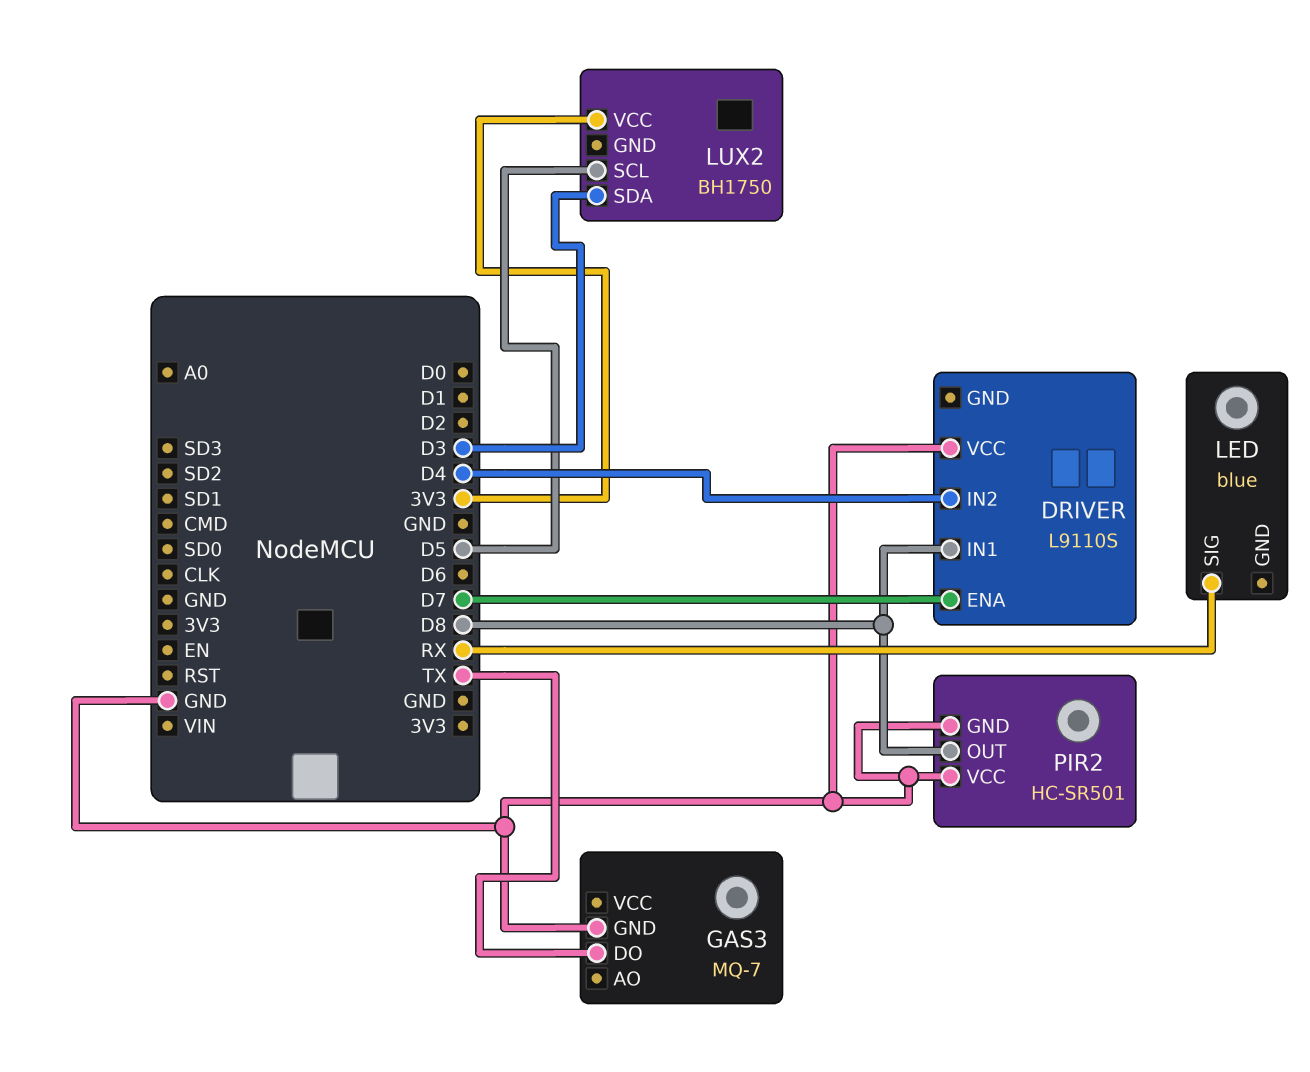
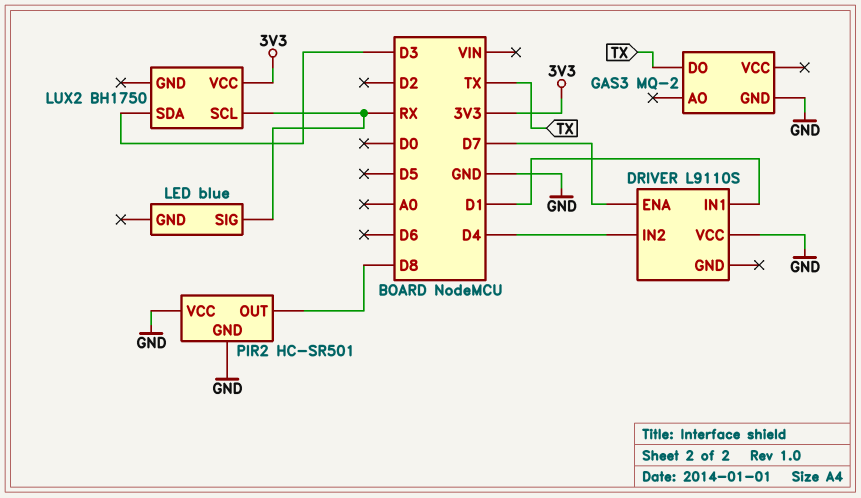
DRIVER pin IN1: D8 -> D1
GAS3: MQ-7 -> MQ-2
LUX2 pin SCL: D5 -> RX

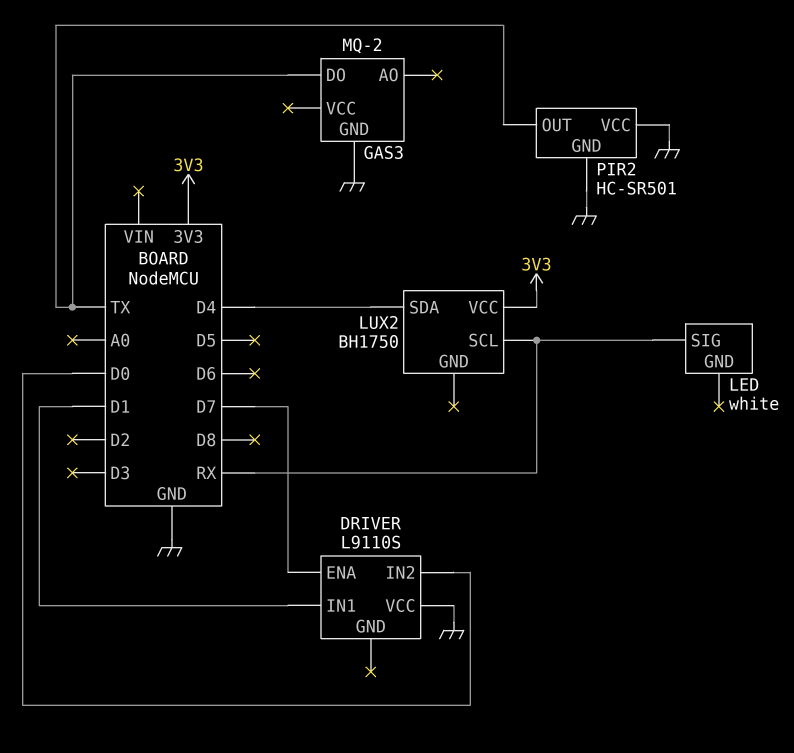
DRIVER pin IN2: D4 -> D0
LED: blue -> white
LUX2 pin SDA: D3 -> D4
PIR2 pin OUT: D8 -> TX

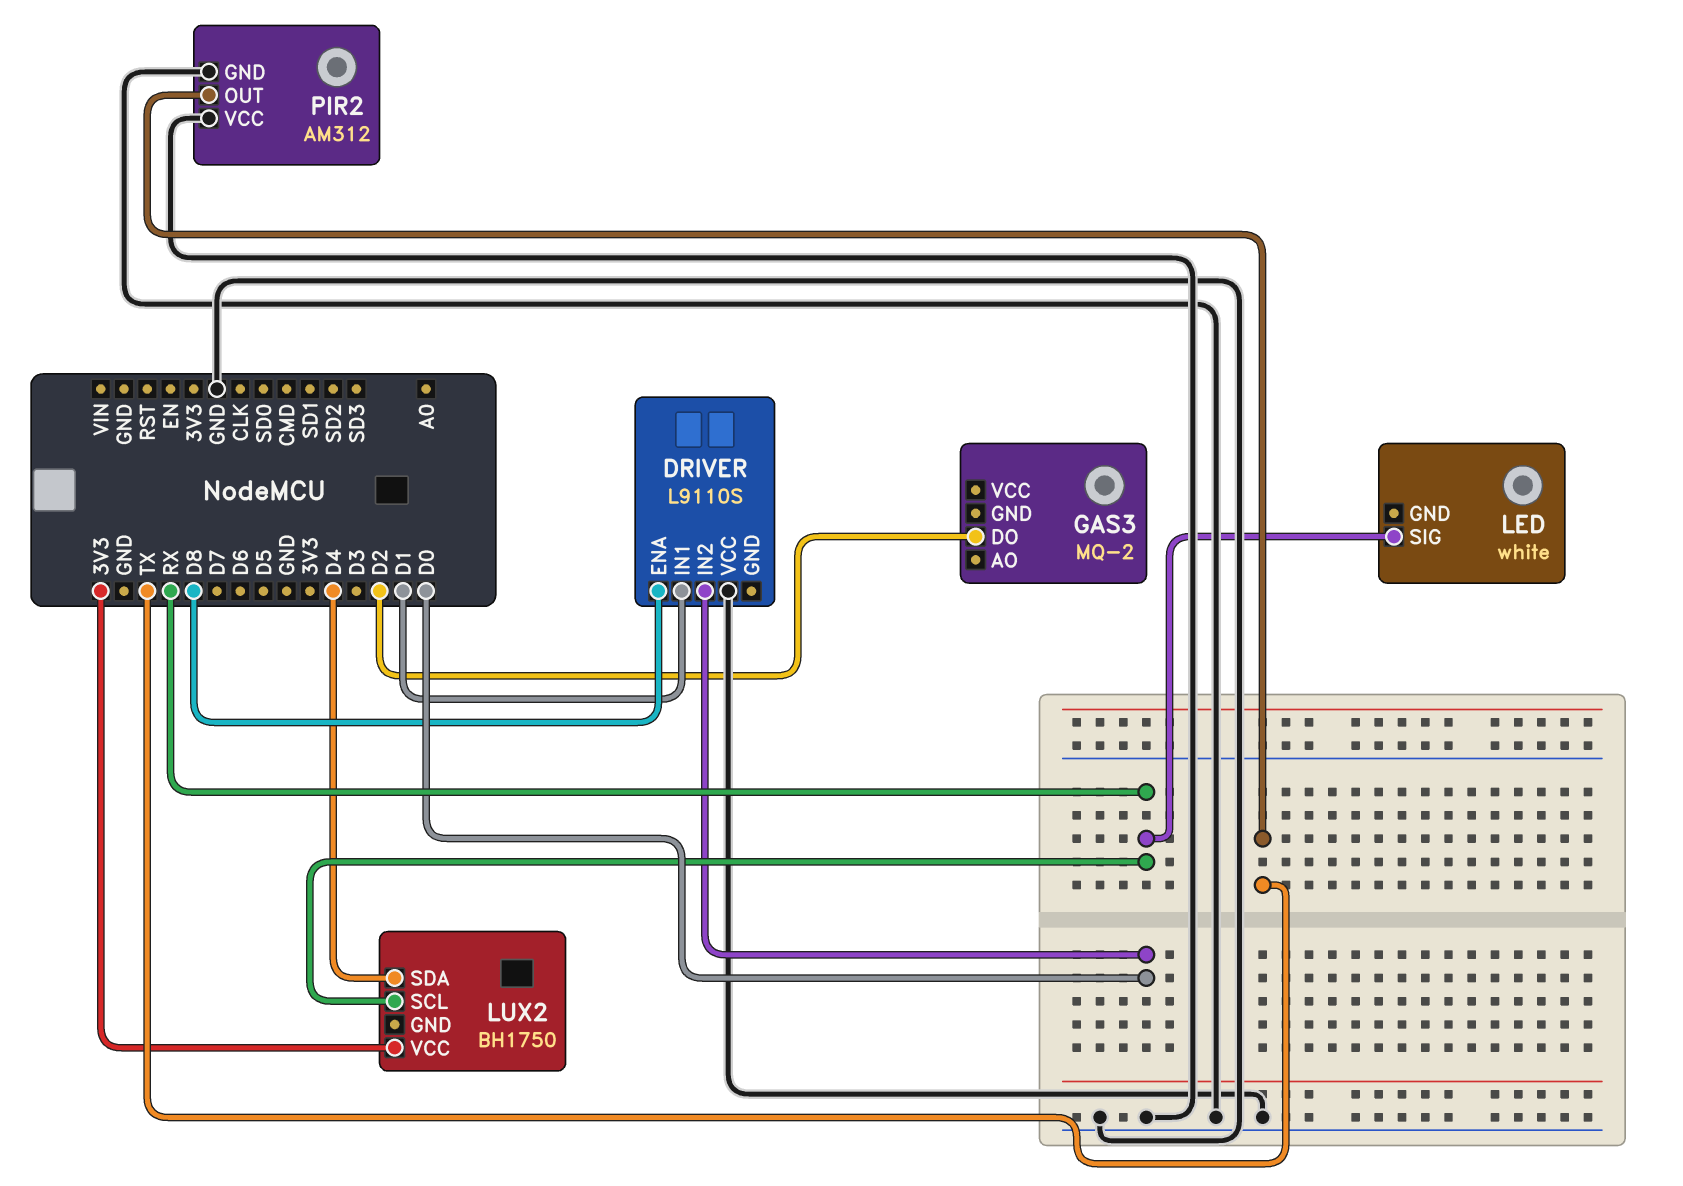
DRIVER pin ENA: D7 -> D8
GAS3 pin DO: TX -> D2
GAS3 pin GND: GND -> none
PIR2: HC-SR501 -> AM312

